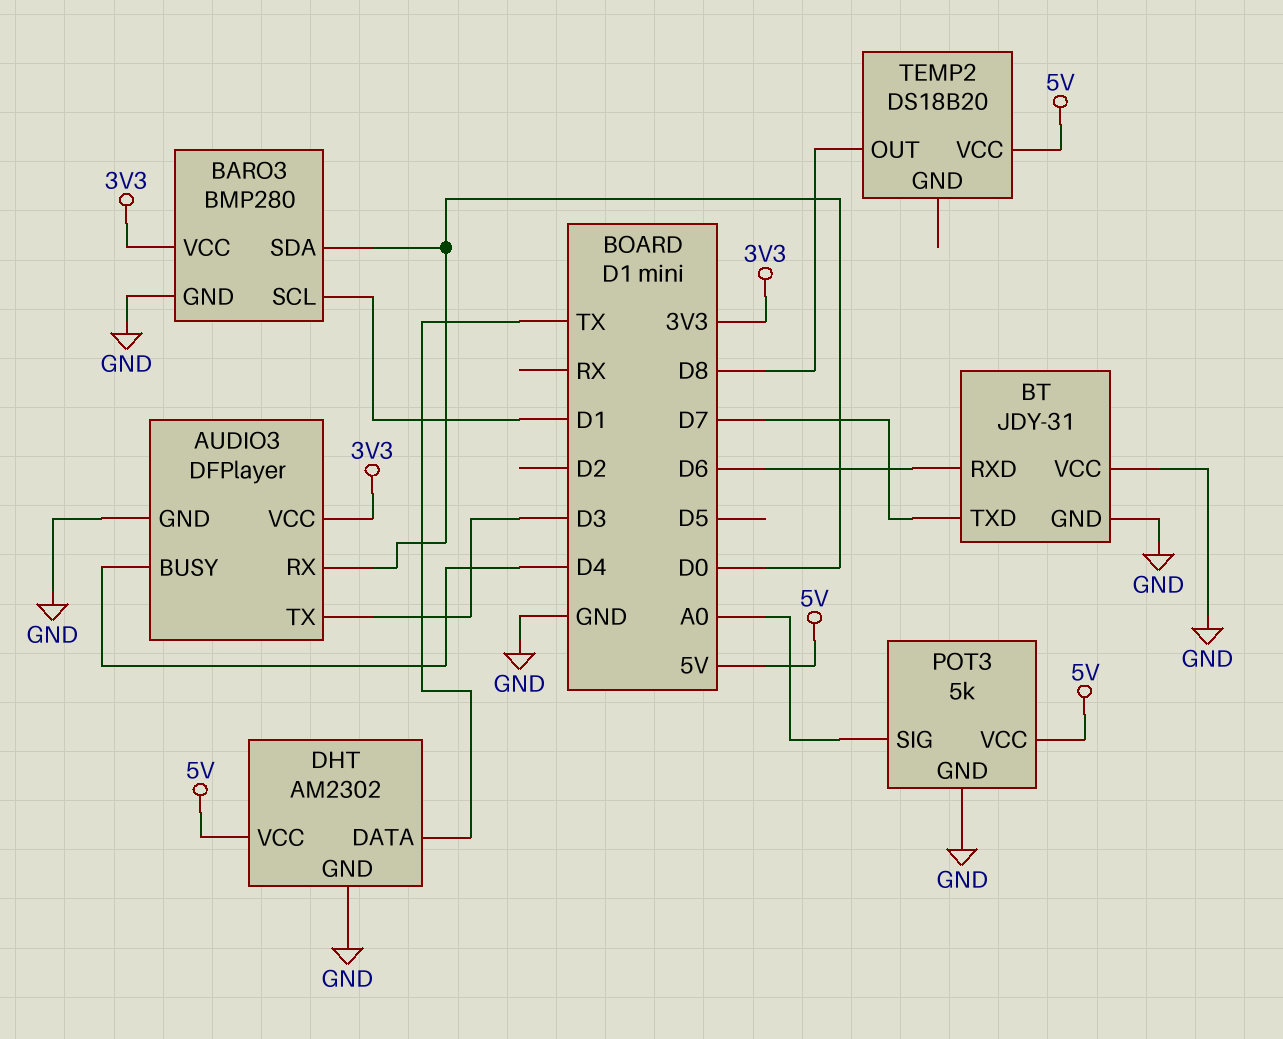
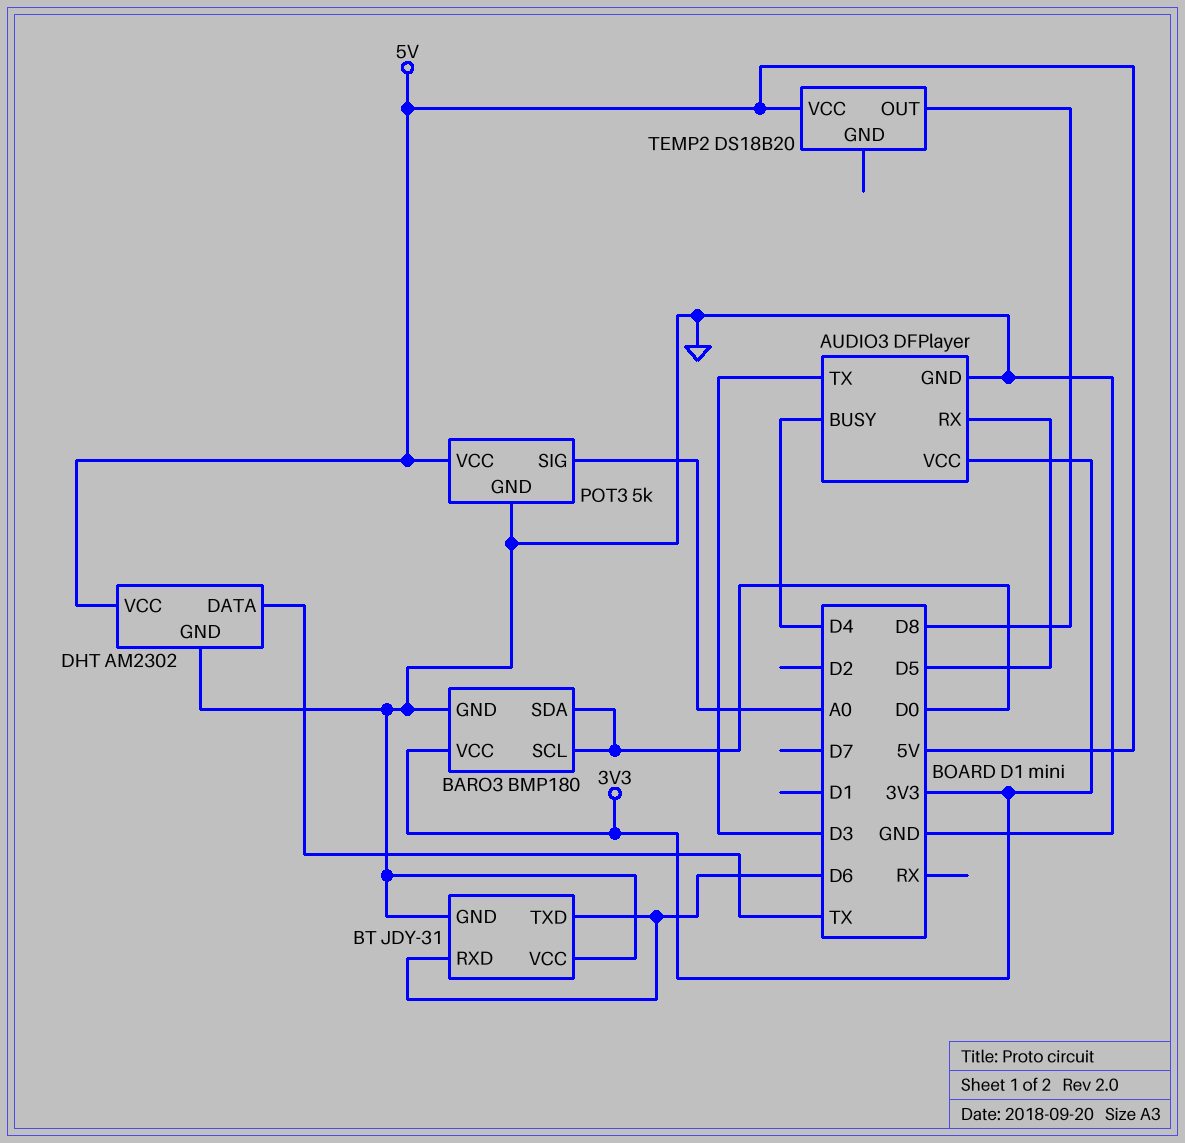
AUDIO3 pin RX: D0 -> D5
BARO3: BMP280 -> BMP180
BARO3 pin SCL: D1 -> D0
BT pin TXD: D7 -> D6

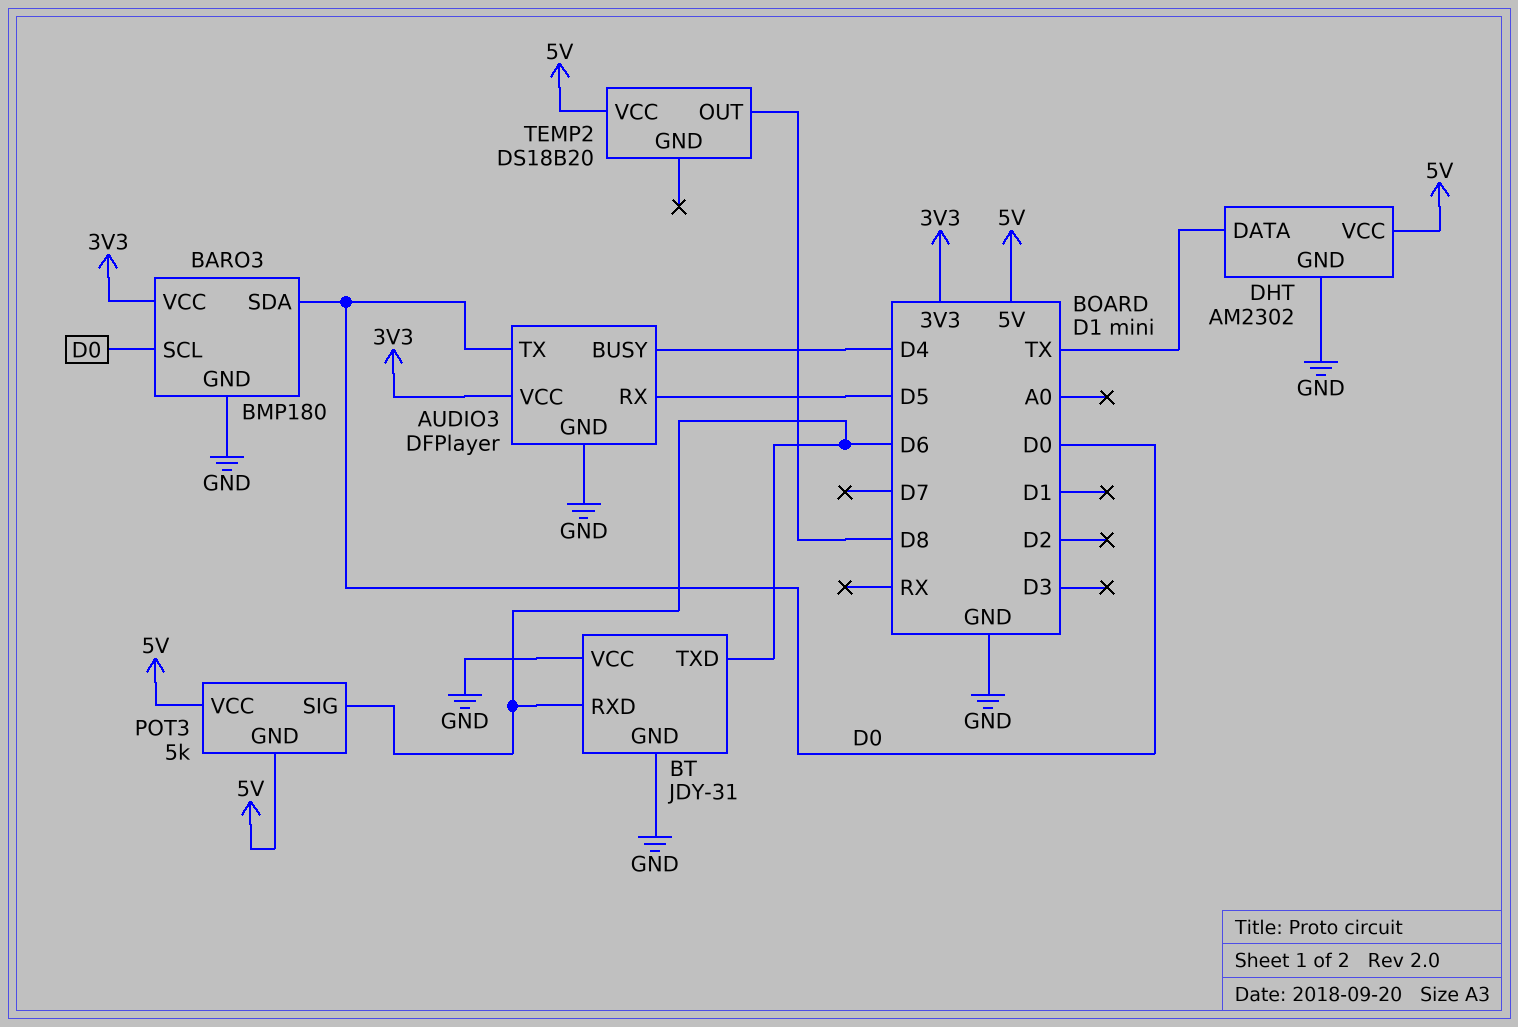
AUDIO3 pin TX: D3 -> D0
POT3 pin GND: GND -> 5V
POT3 pin SIG: A0 -> D6

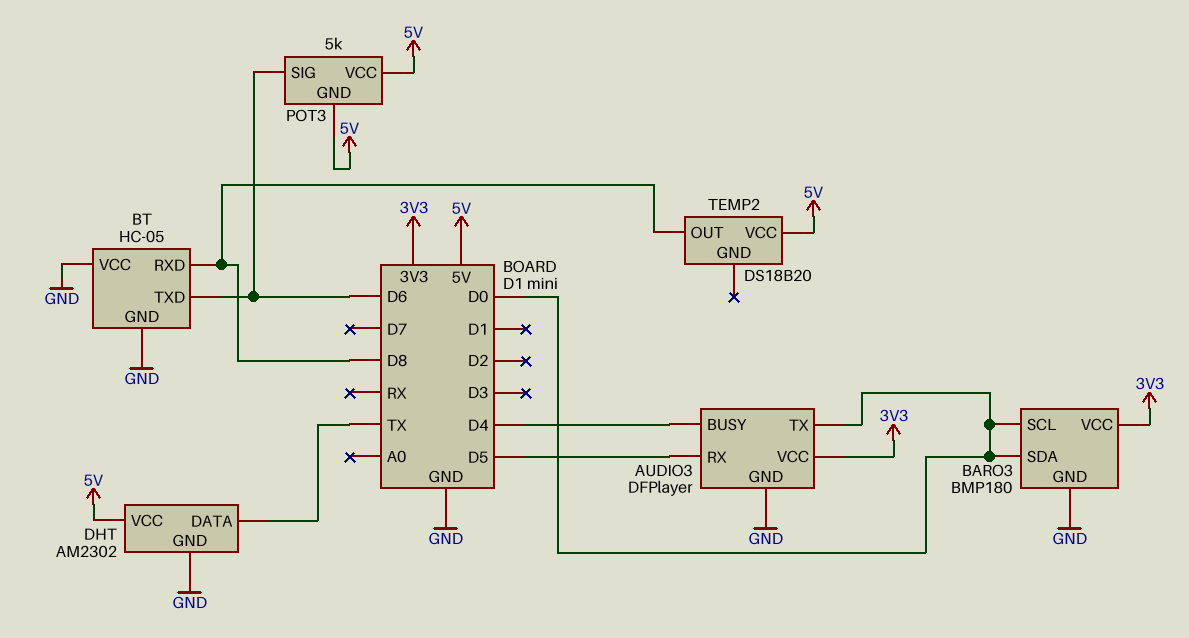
BT: JDY-31 -> HC-05
BT pin RXD: D6 -> D8

